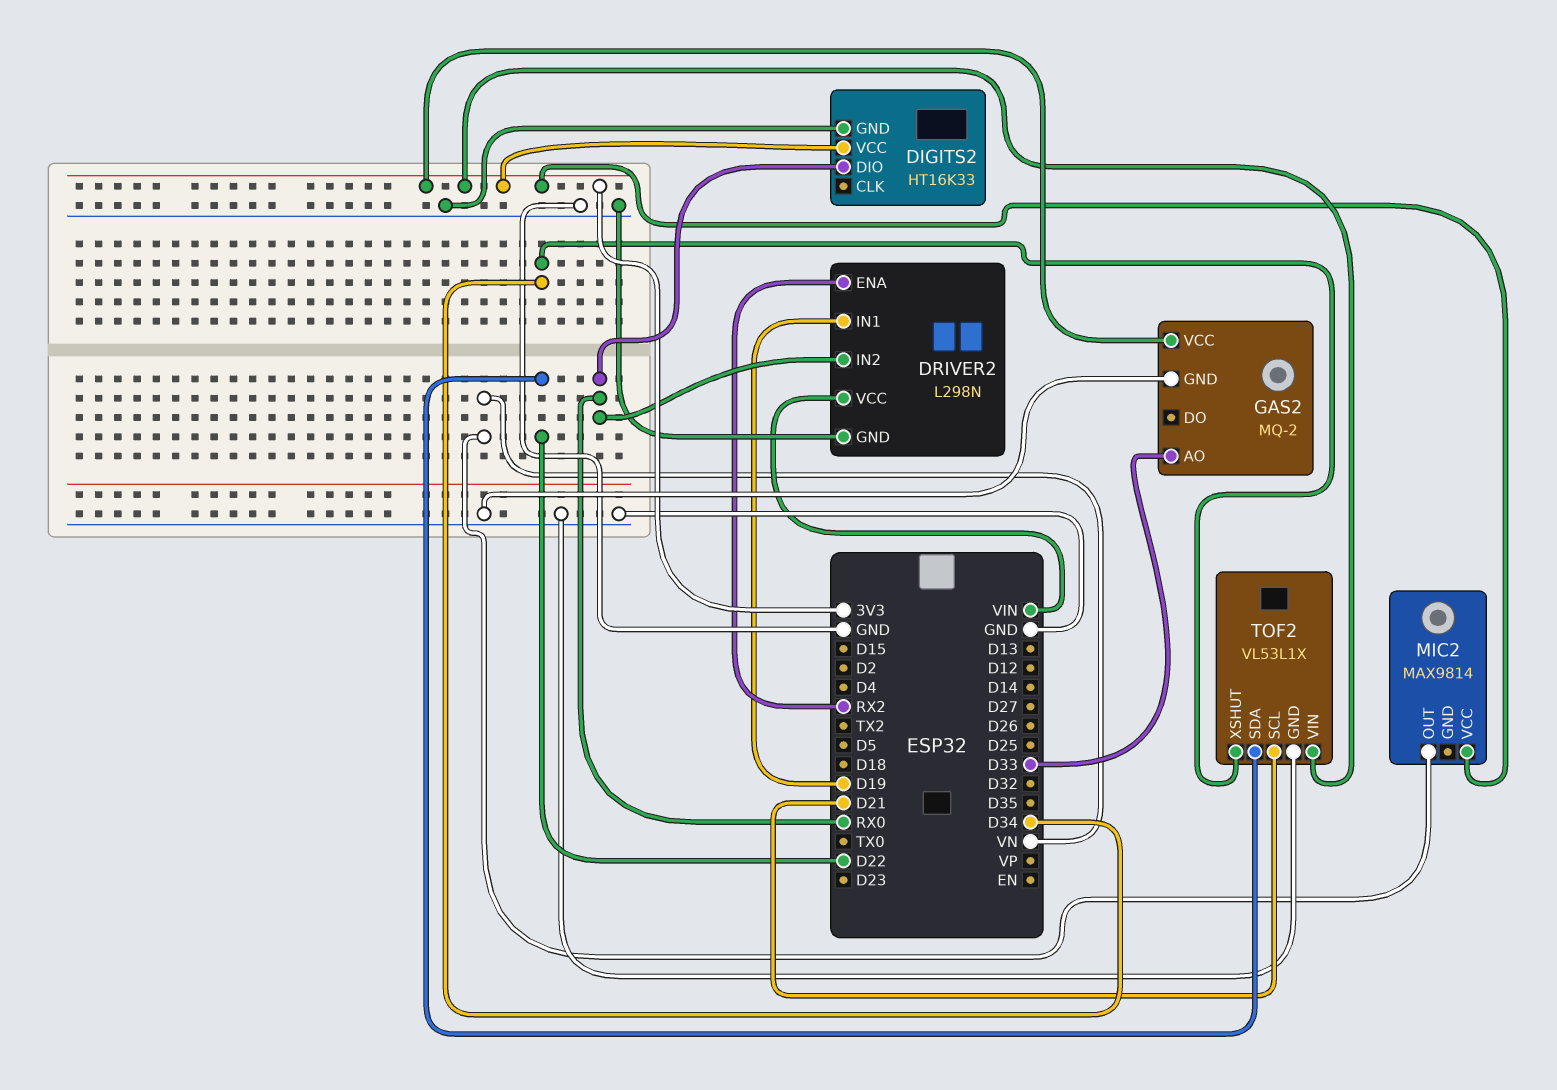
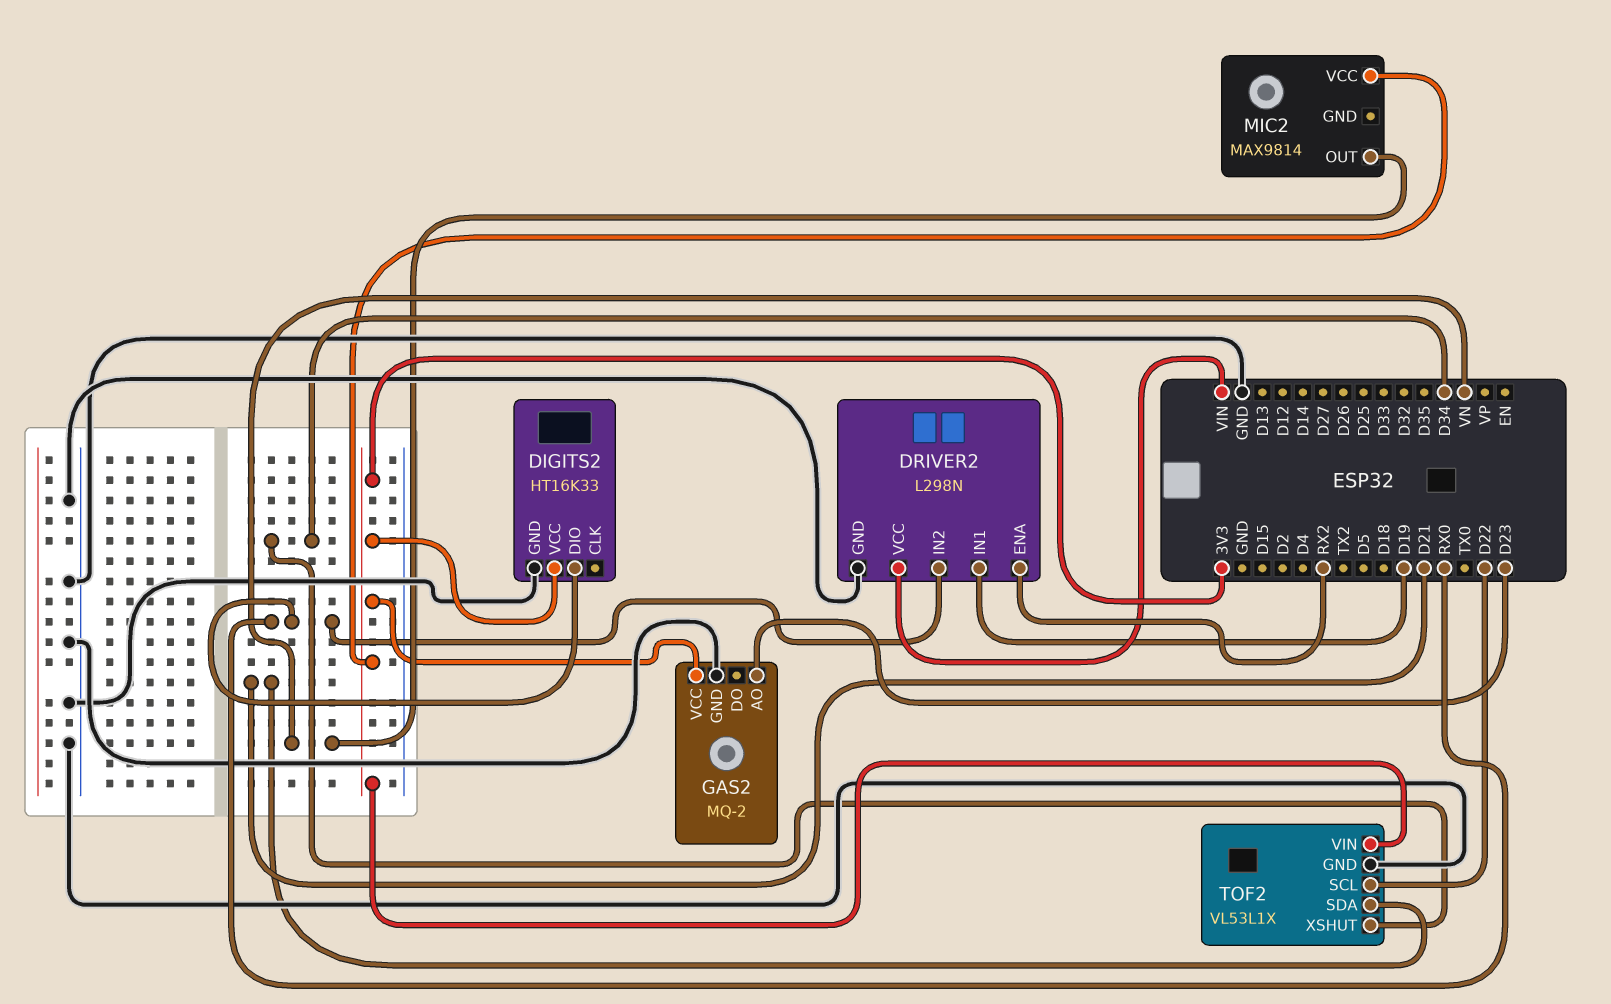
GAS2 pin AO: D33 -> D23
TOF2 pin SCL: D21 -> D22
TOF2 pin SDA: D22 -> D21

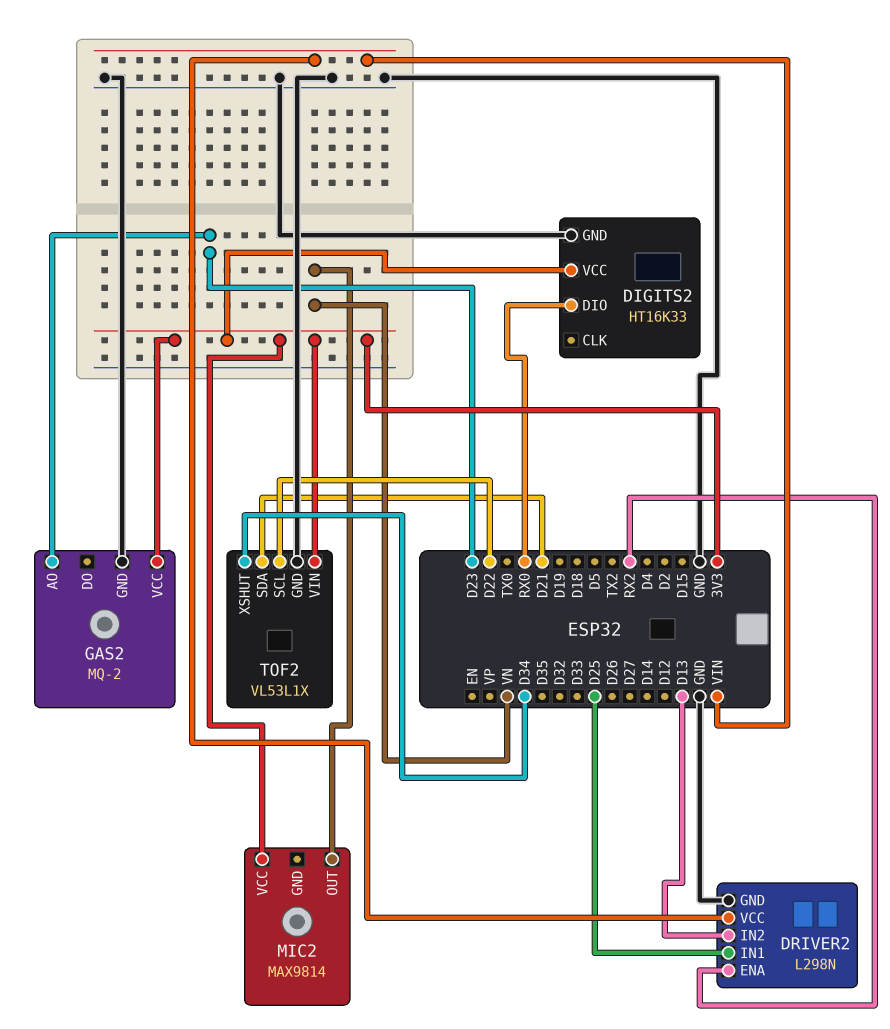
DRIVER2 pin IN1: D19 -> D25
DRIVER2 pin IN2: RX0 -> D13

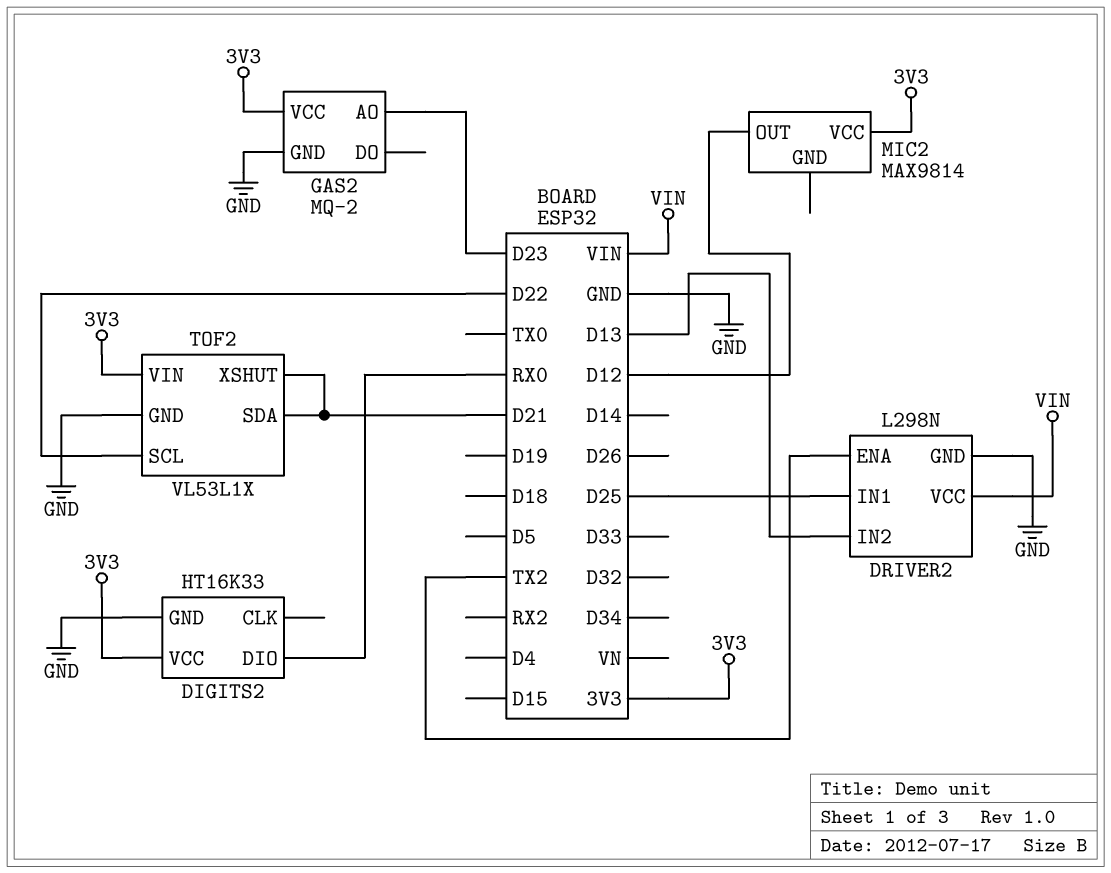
DRIVER2 pin ENA: RX2 -> TX2
MIC2 pin OUT: VN -> D12
TOF2 pin XSHUT: D34 -> D21

